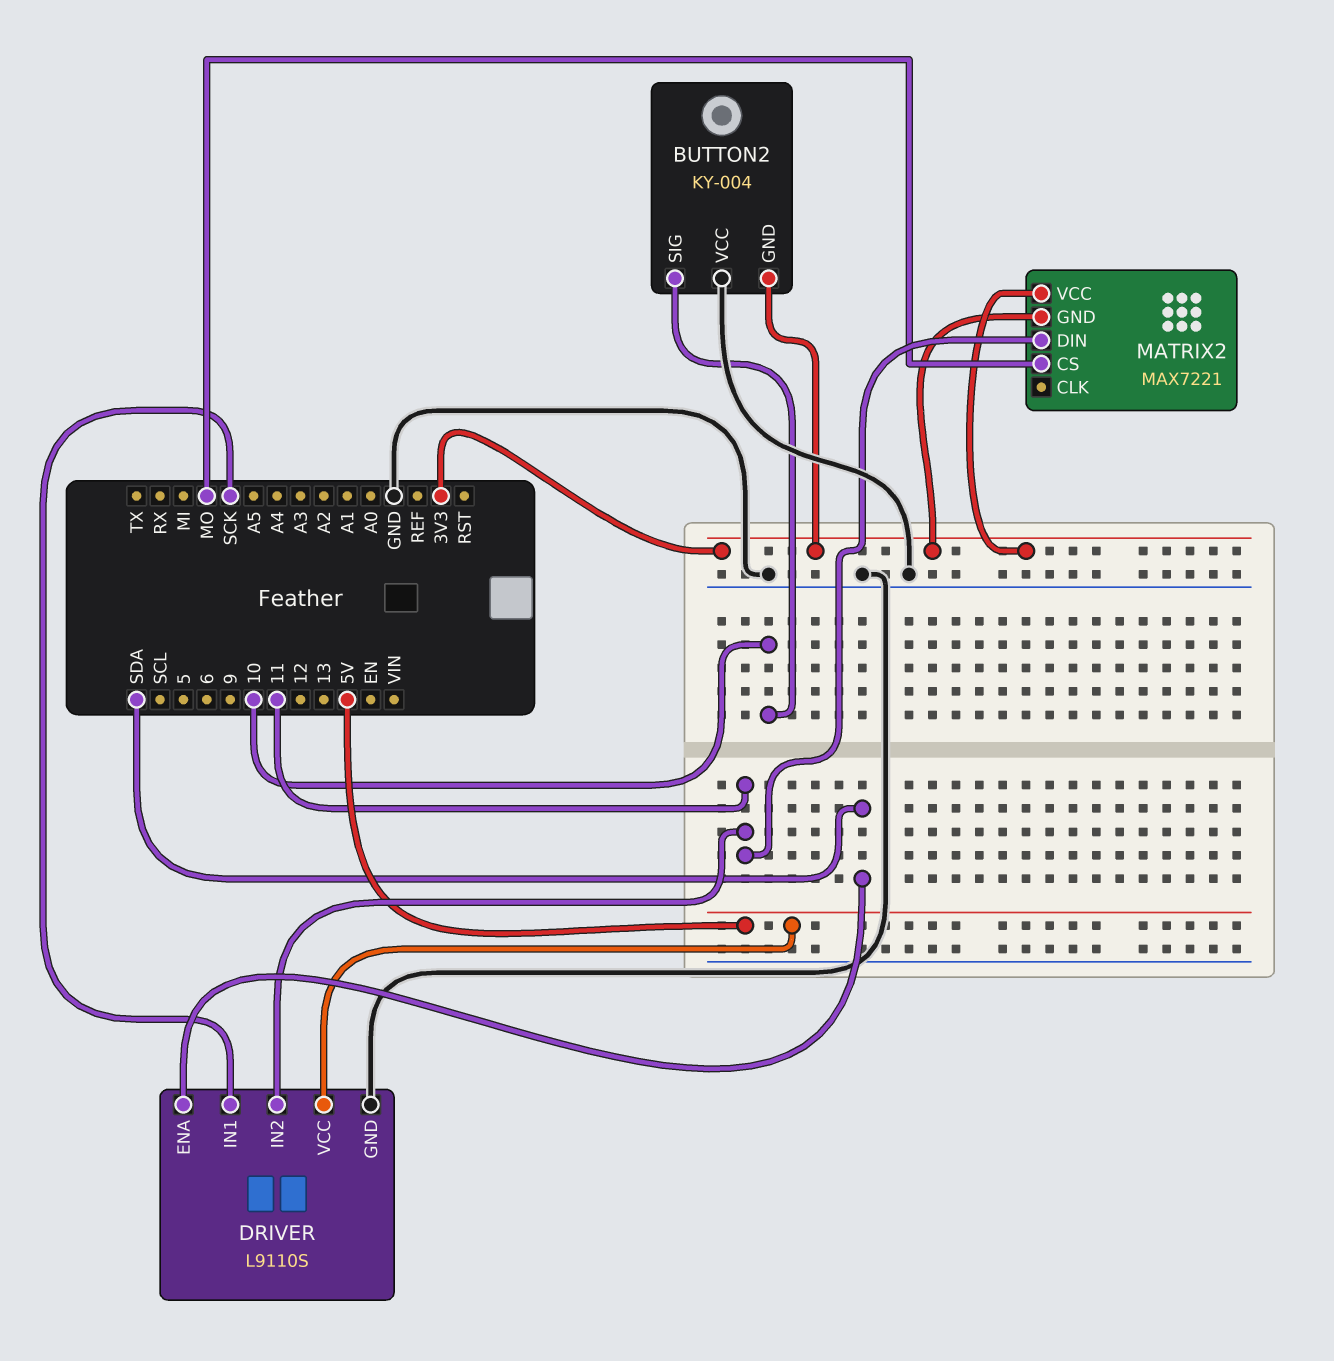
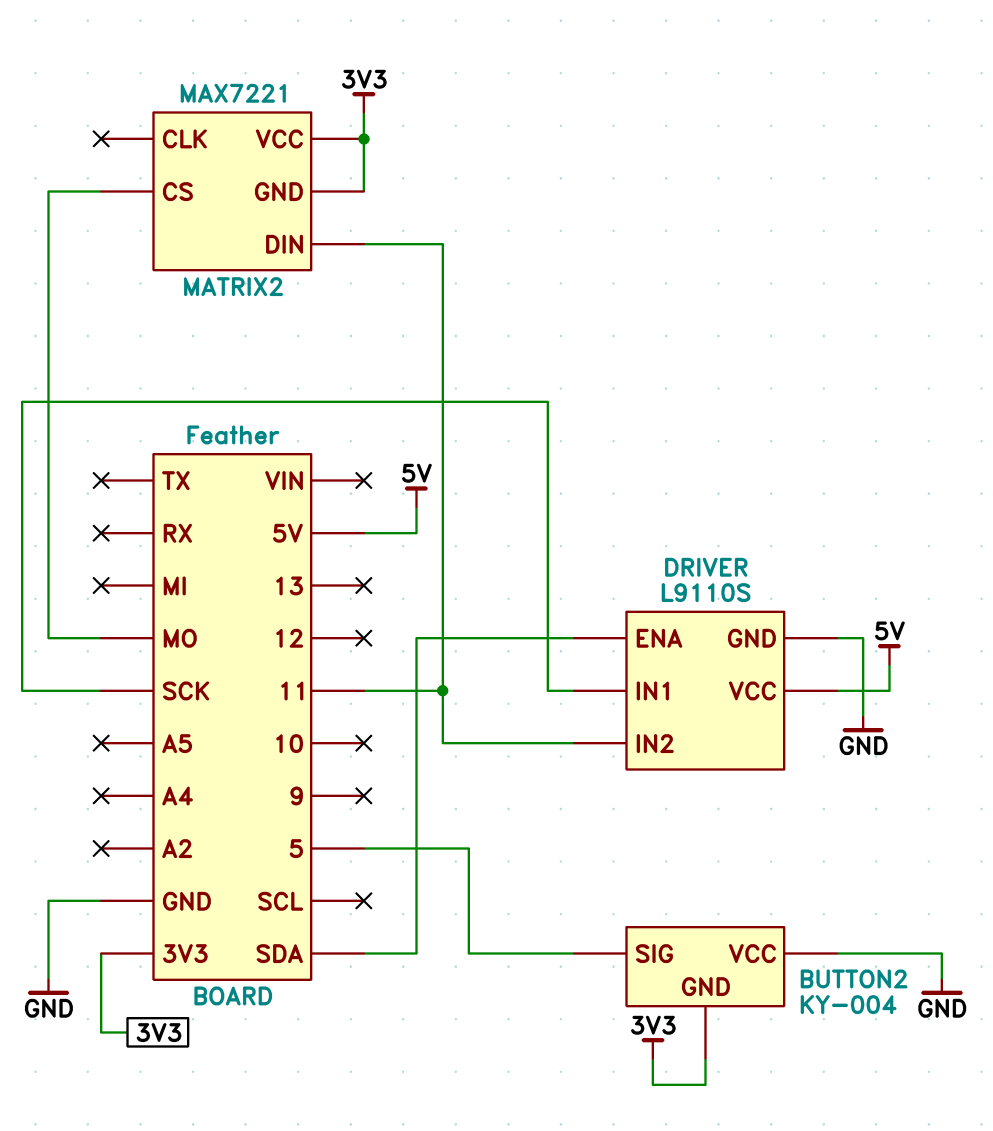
BUTTON2 pin SIG: 10 -> 5

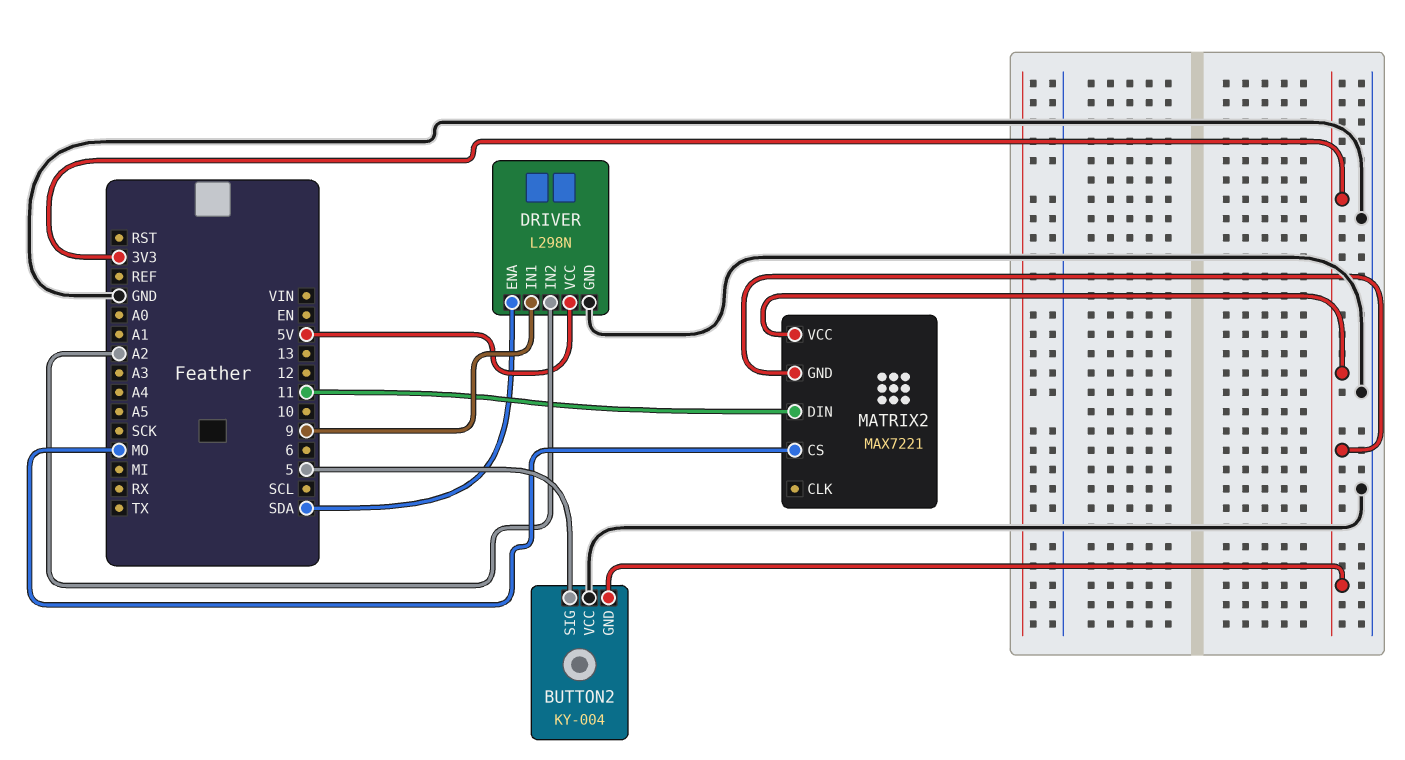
DRIVER: L9110S -> L298N
DRIVER pin IN1: SCK -> 9
DRIVER pin IN2: 11 -> A2

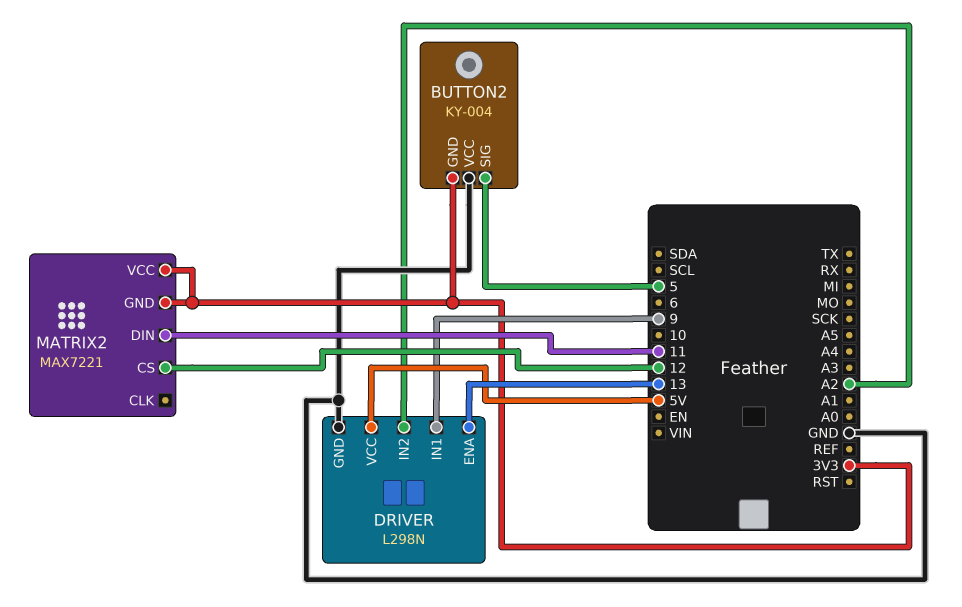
DRIVER pin ENA: SDA -> 13
MATRIX2 pin CS: MO -> 12

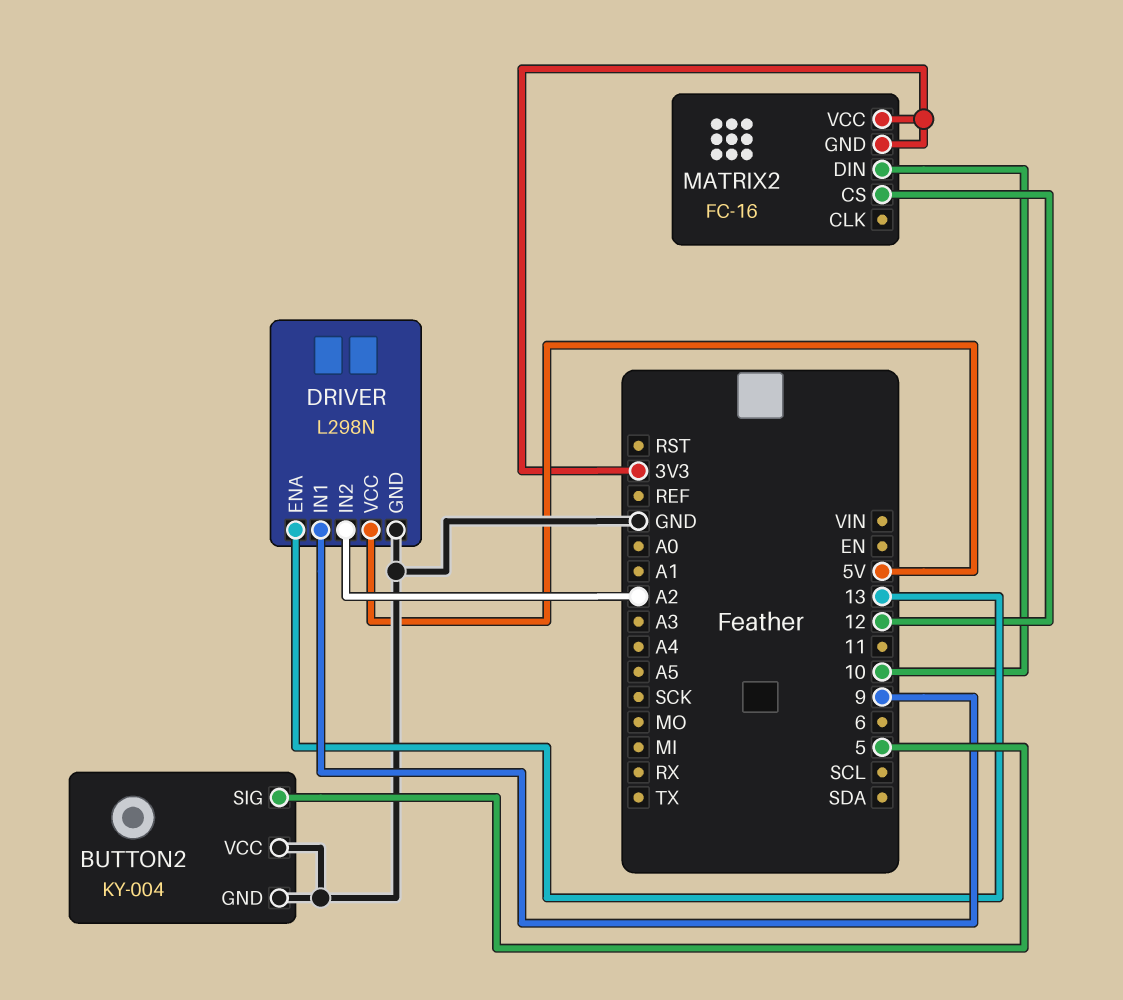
BUTTON2 pin GND: 3V3 -> GND
MATRIX2: MAX7221 -> FC-16
MATRIX2 pin DIN: 11 -> 10

